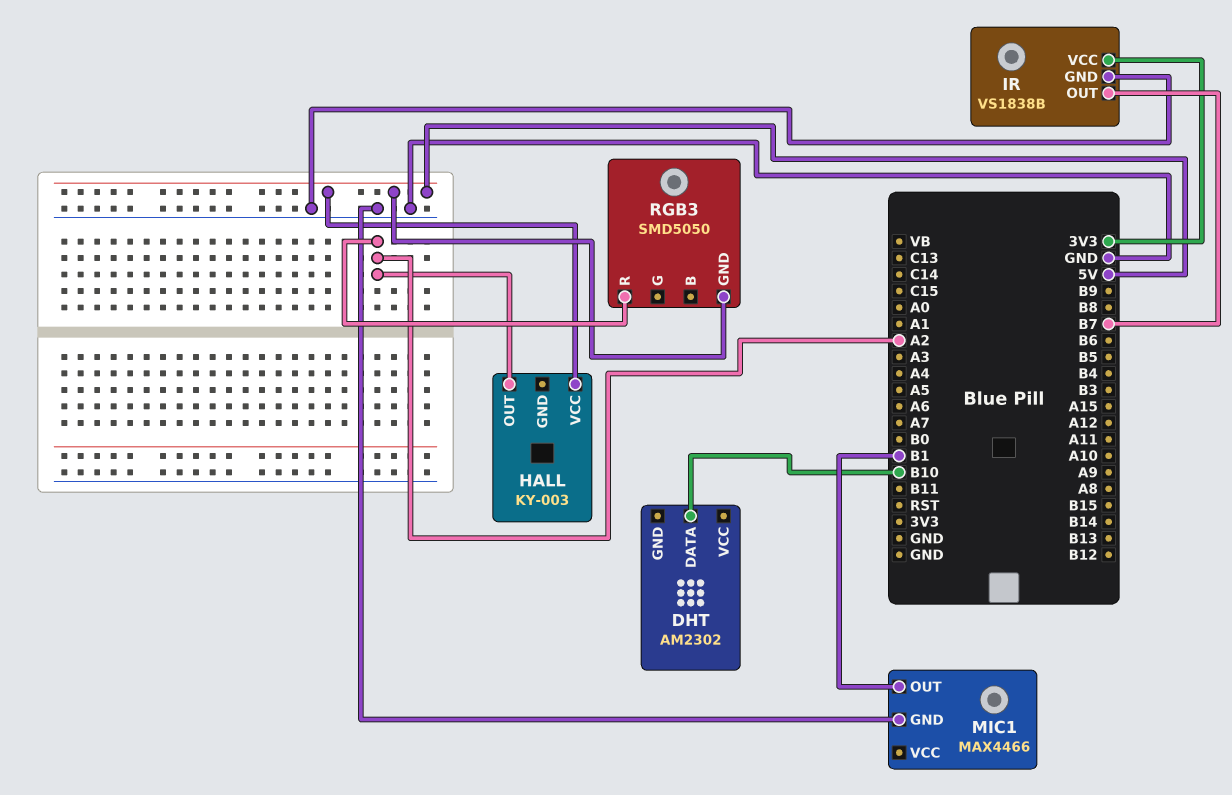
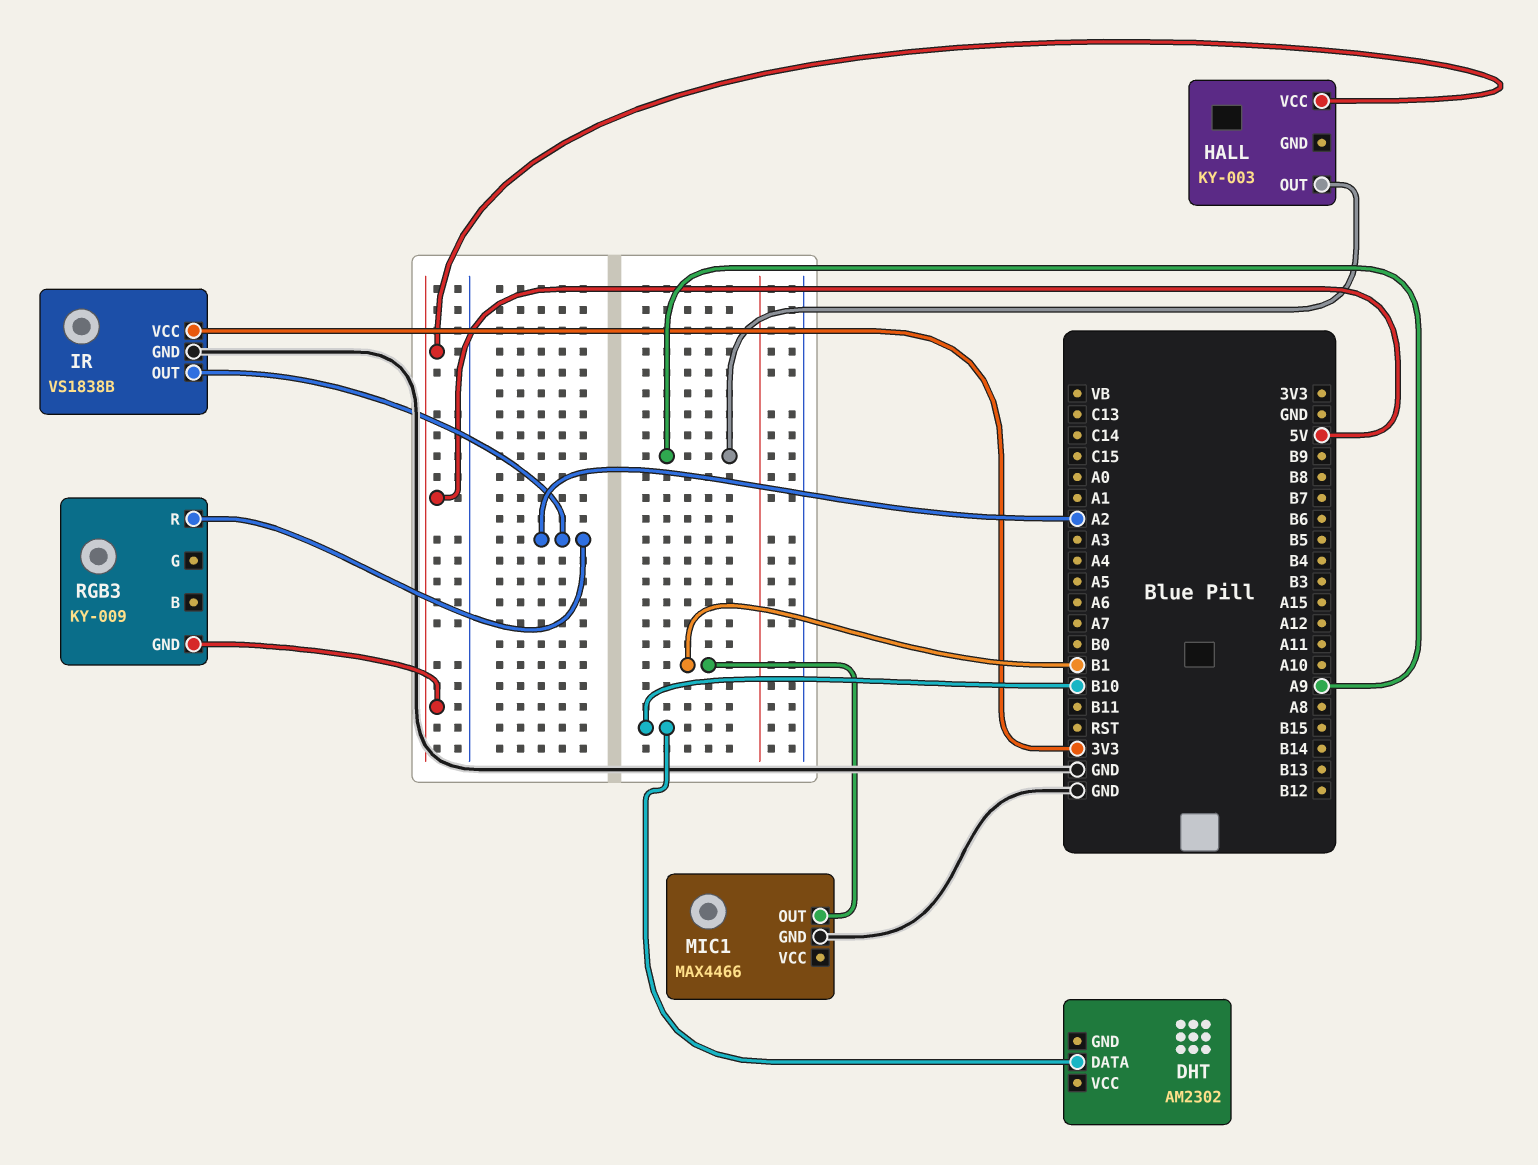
HALL pin OUT: A2 -> A9
IR pin OUT: B7 -> A2
RGB3: SMD5050 -> KY-009

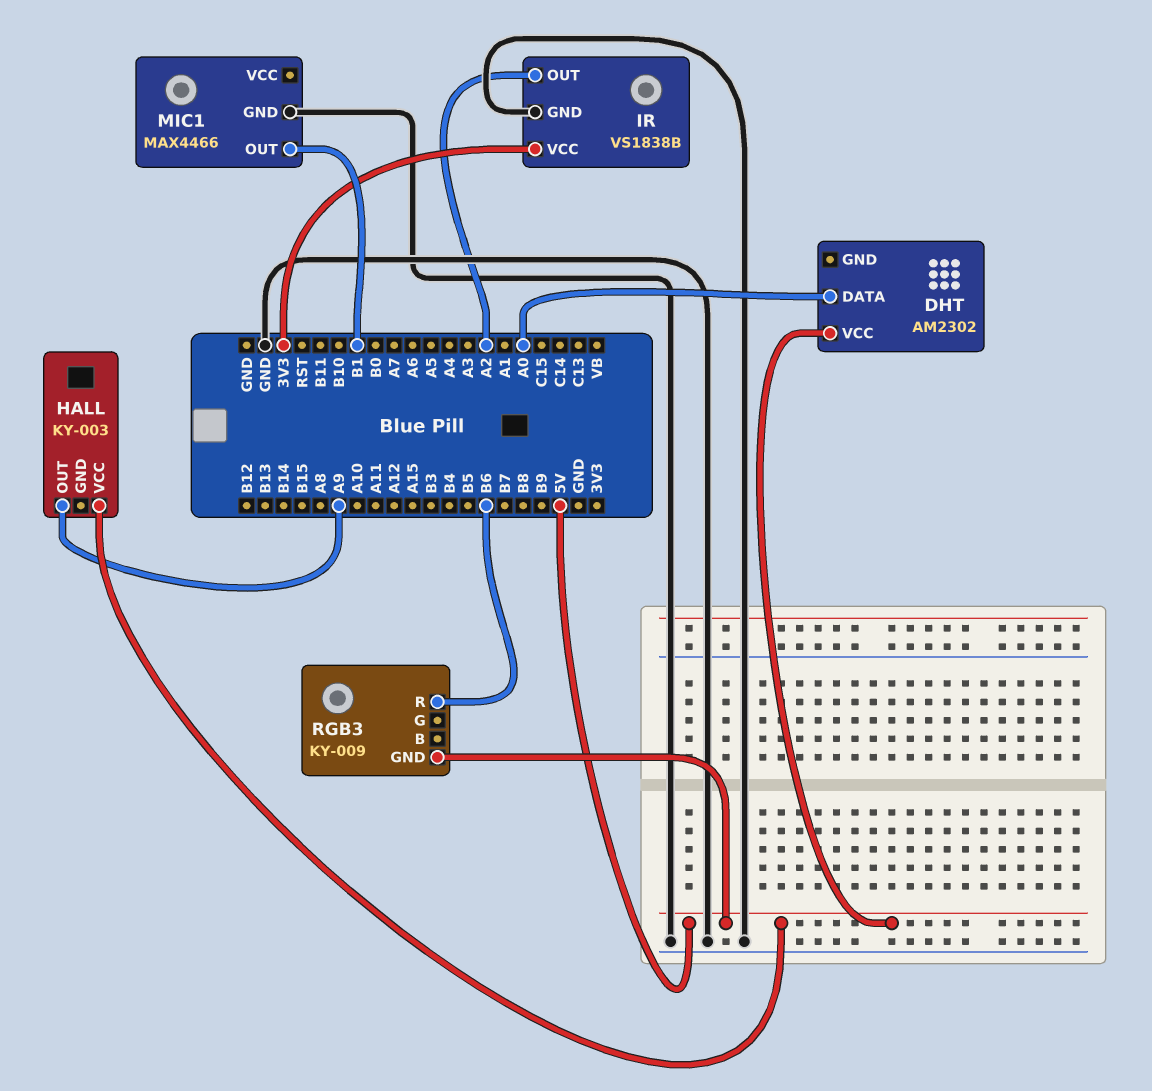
DHT pin DATA: B10 -> A0
DHT pin VCC: none -> 5V
RGB3 pin R: A2 -> B6

